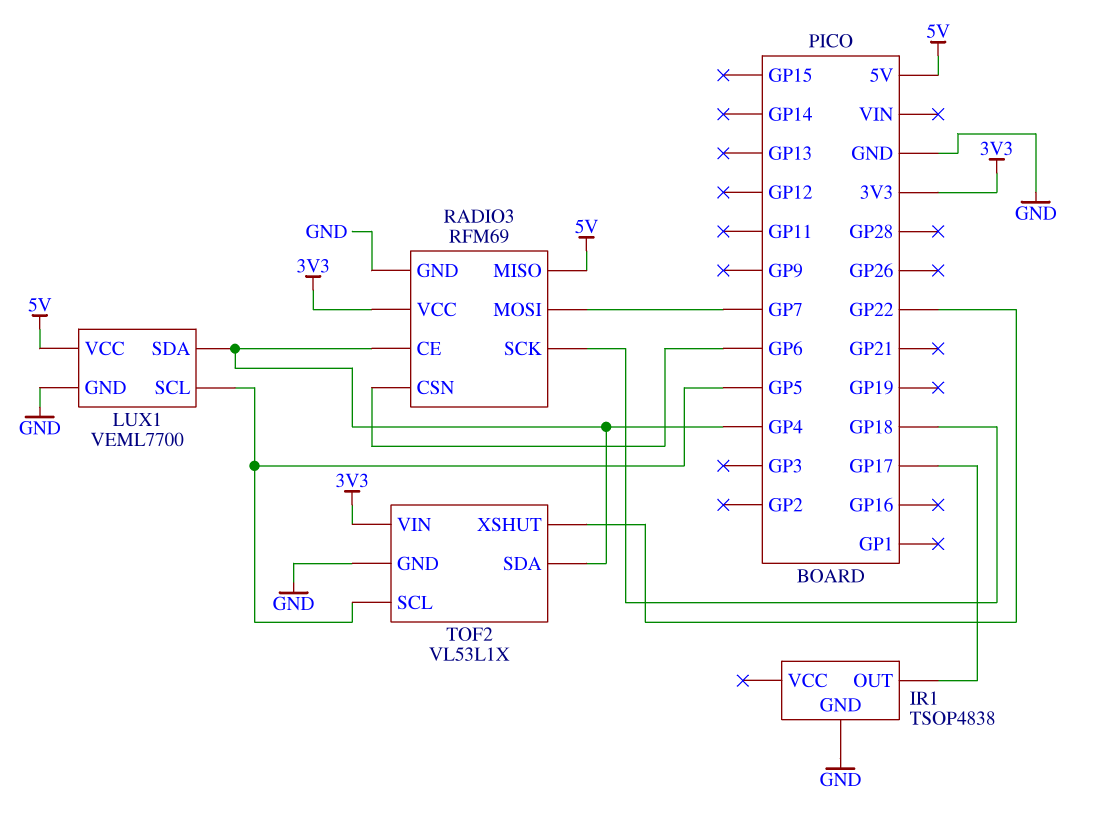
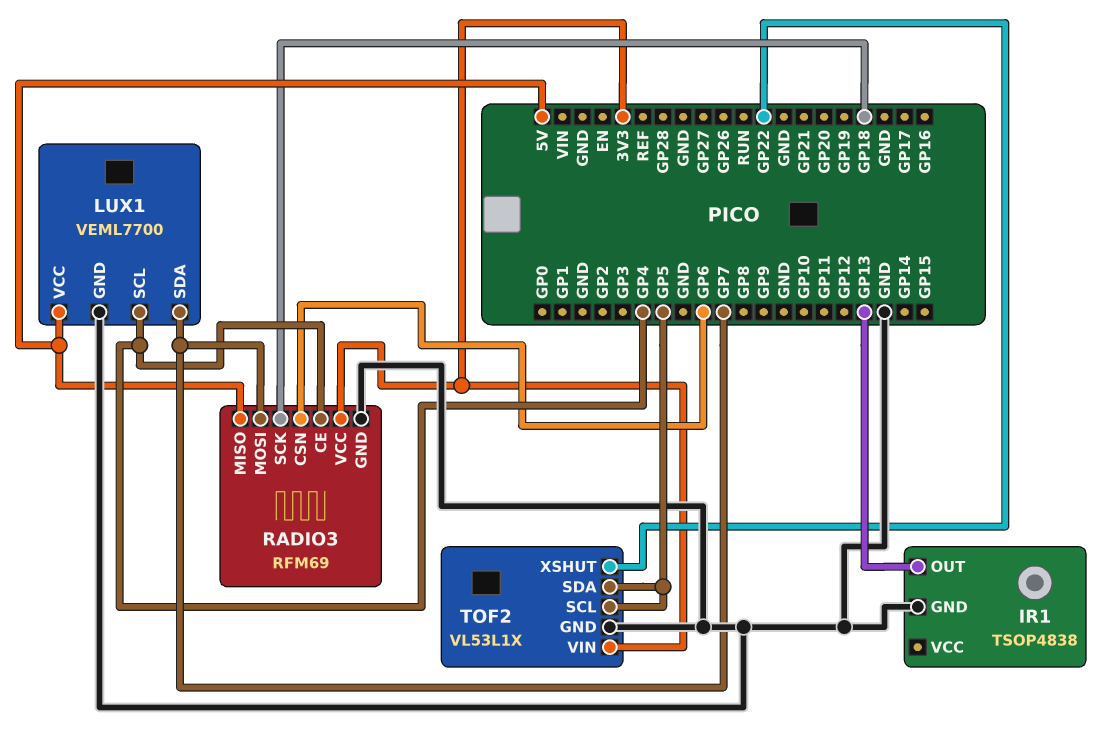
IR1 pin OUT: GP17 -> GP13
LUX1 pin SCL: GP5 -> GP4
LUX1 pin SDA: GP4 -> GP7
TOF2 pin SDA: GP4 -> GP5

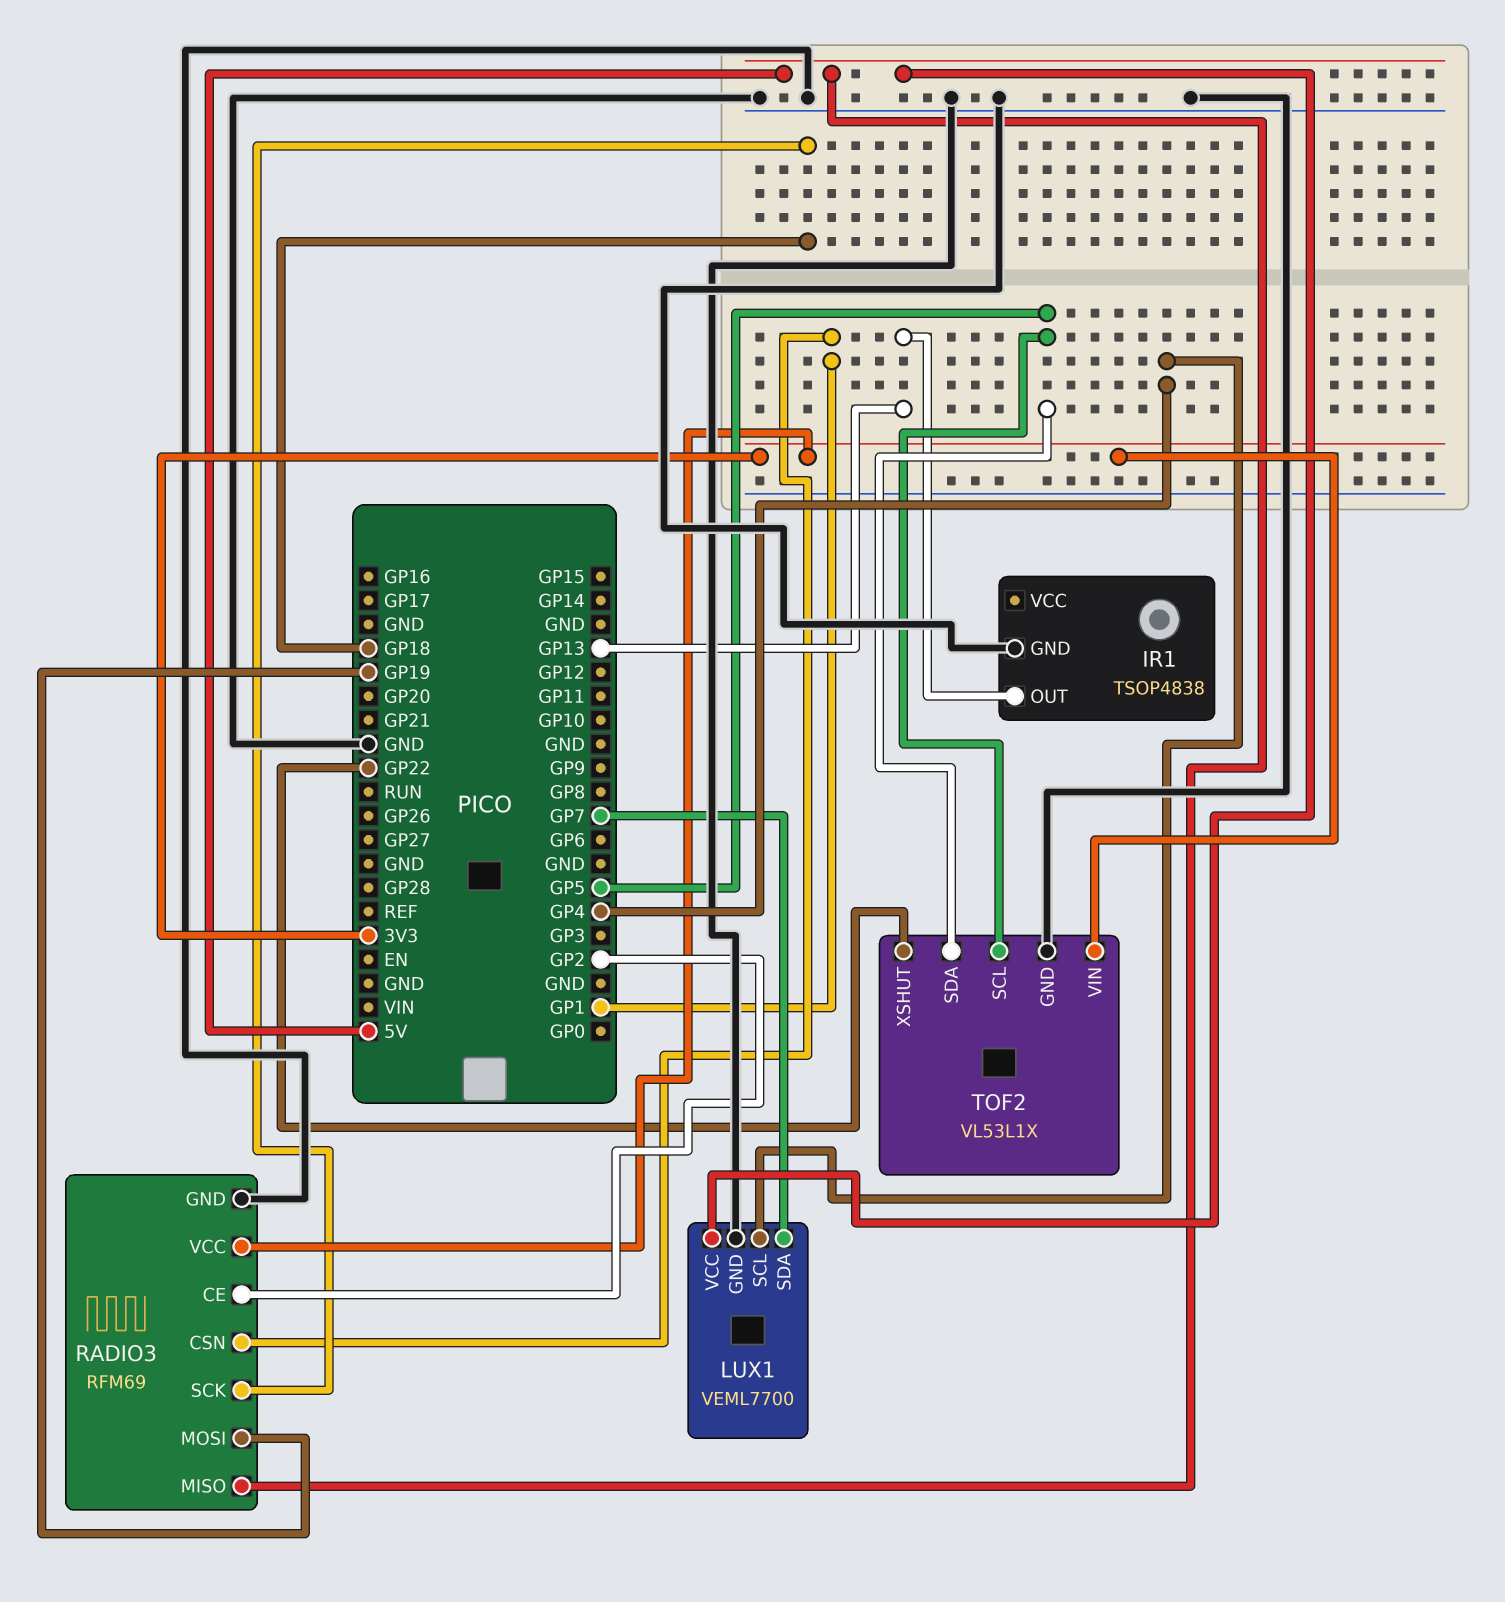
RADIO3 pin CE: GP4 -> GP2
RADIO3 pin CSN: GP6 -> GP1
RADIO3 pin MOSI: GP7 -> GP19

